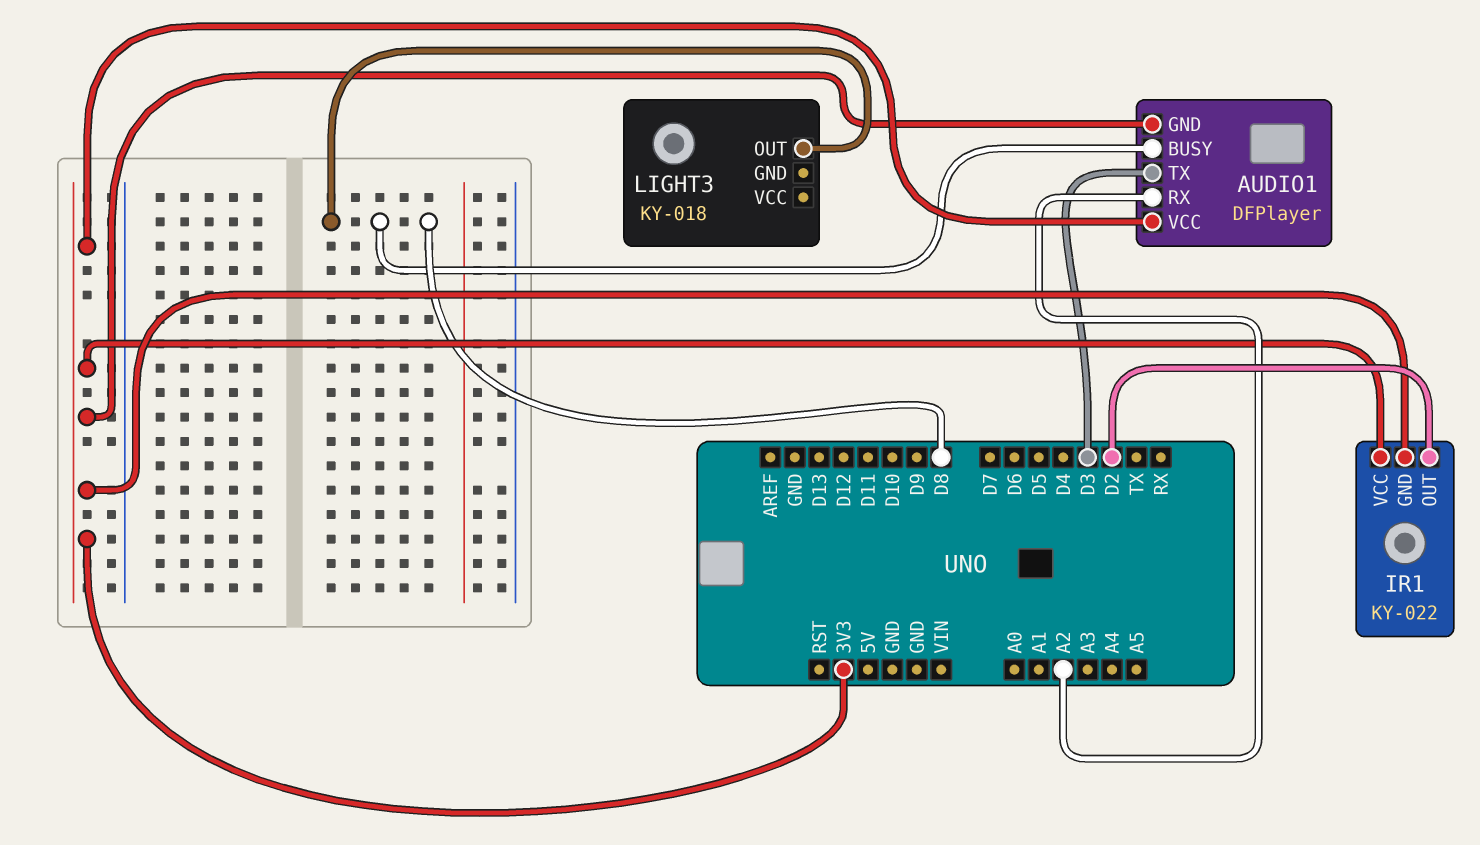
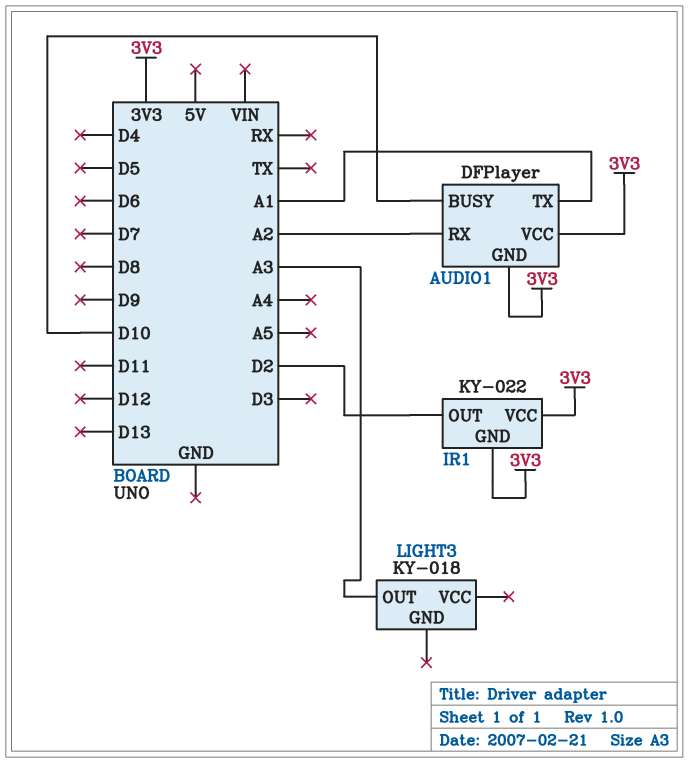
AUDIO1 pin BUSY: D8 -> D10
AUDIO1 pin TX: D3 -> A1
LIGHT3 pin OUT: D8 -> A3

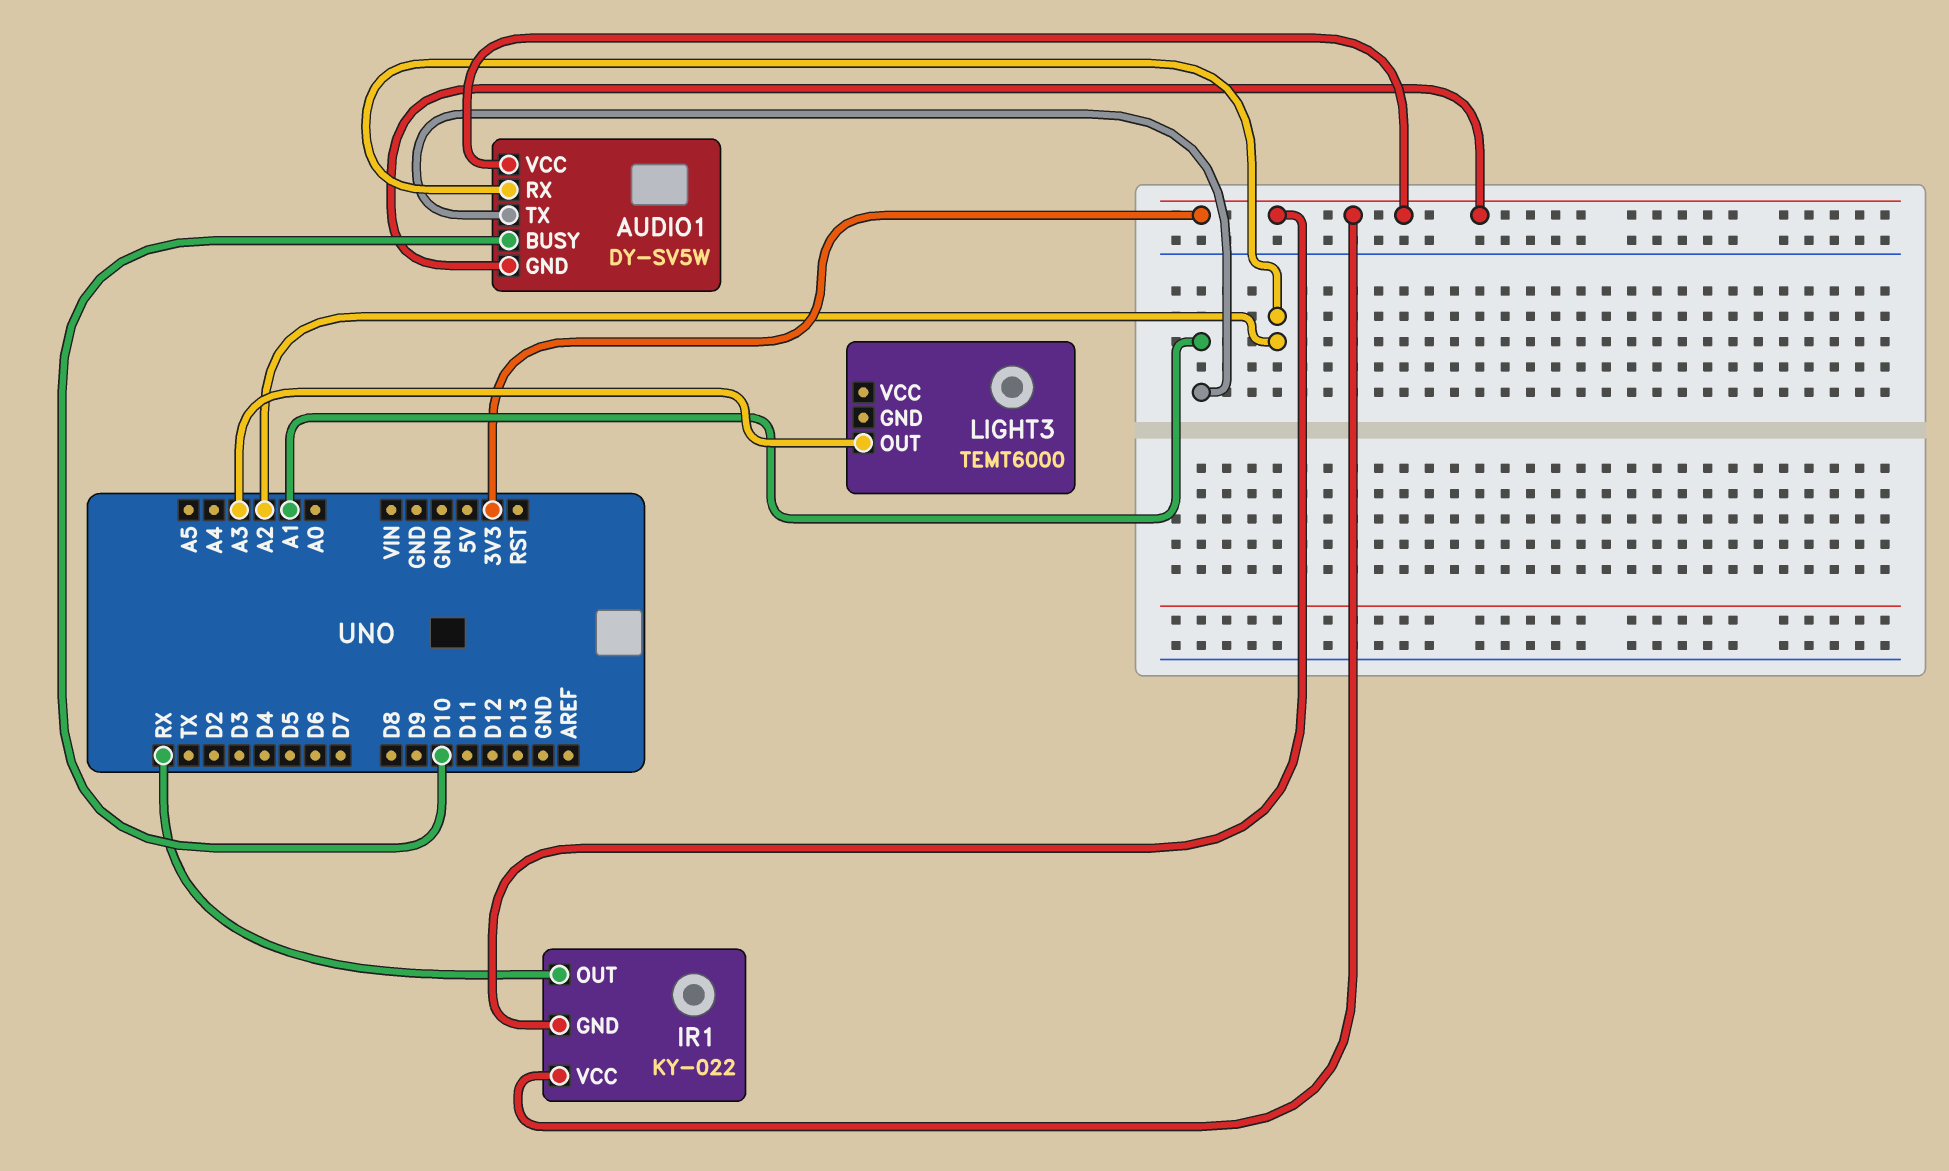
AUDIO1: DFPlayer -> DY-SV5W
IR1 pin OUT: D2 -> RX
LIGHT3: KY-018 -> TEMT6000

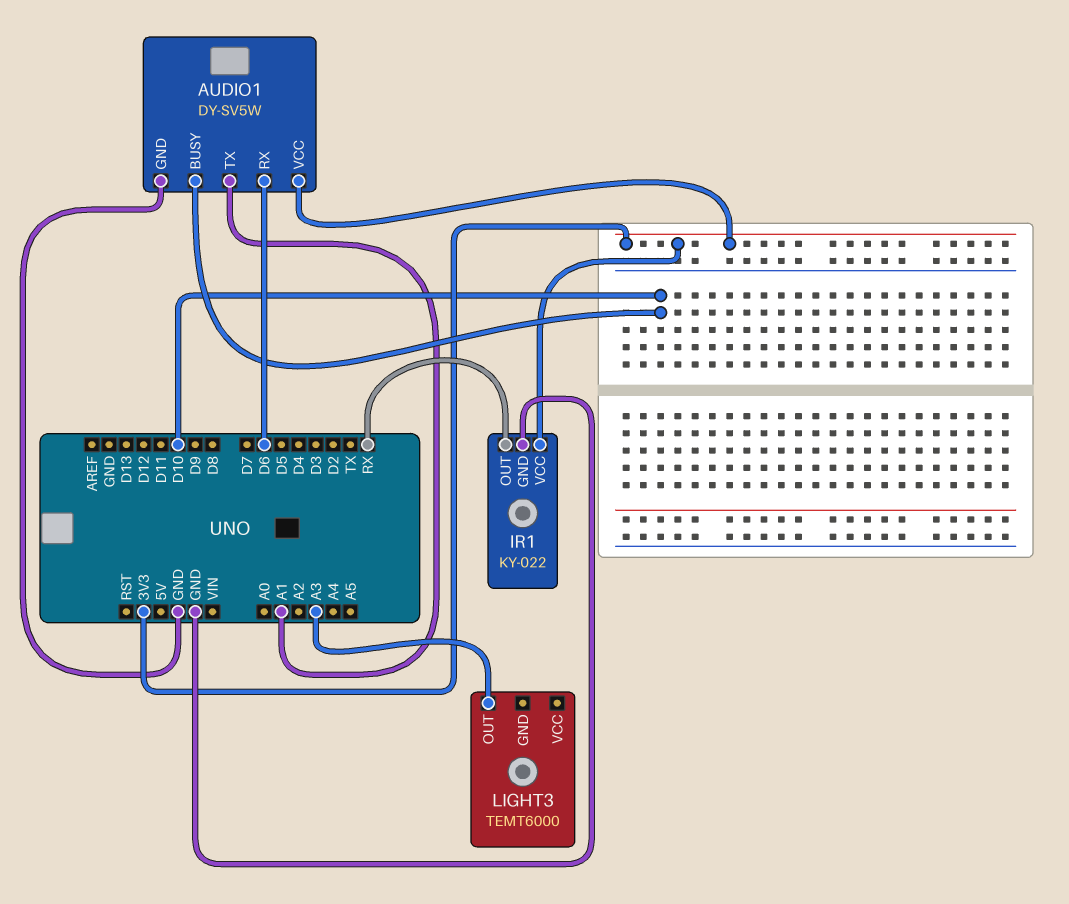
AUDIO1 pin GND: 3V3 -> GND
AUDIO1 pin RX: A2 -> D6
IR1 pin GND: 3V3 -> GND

